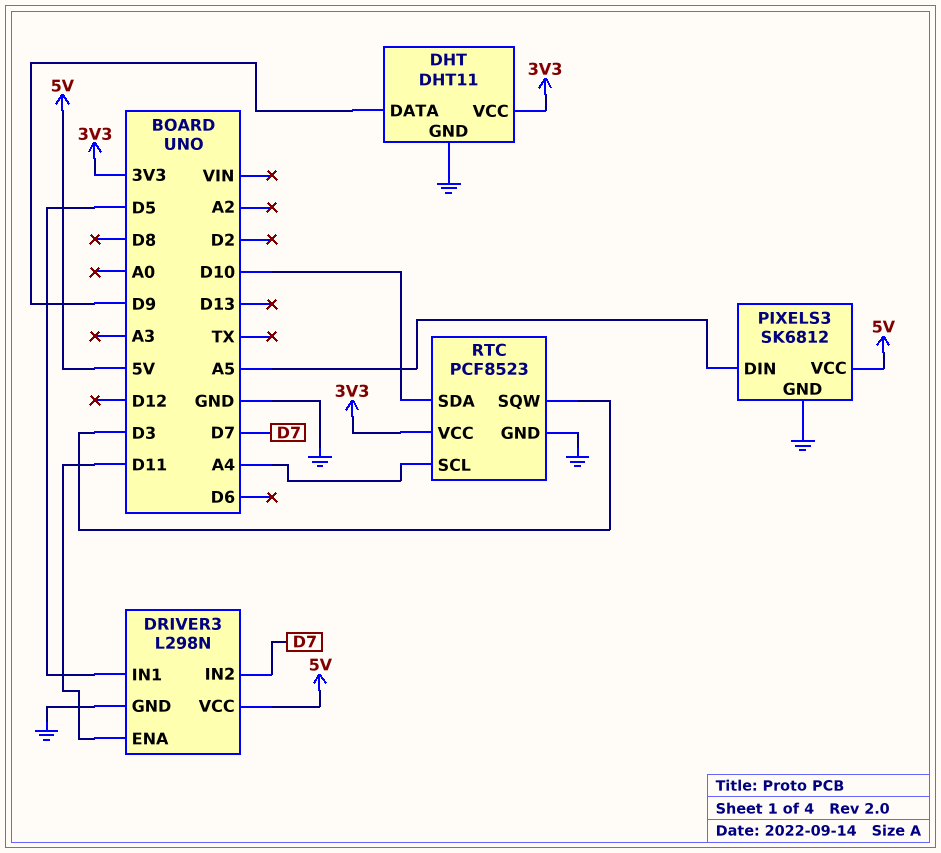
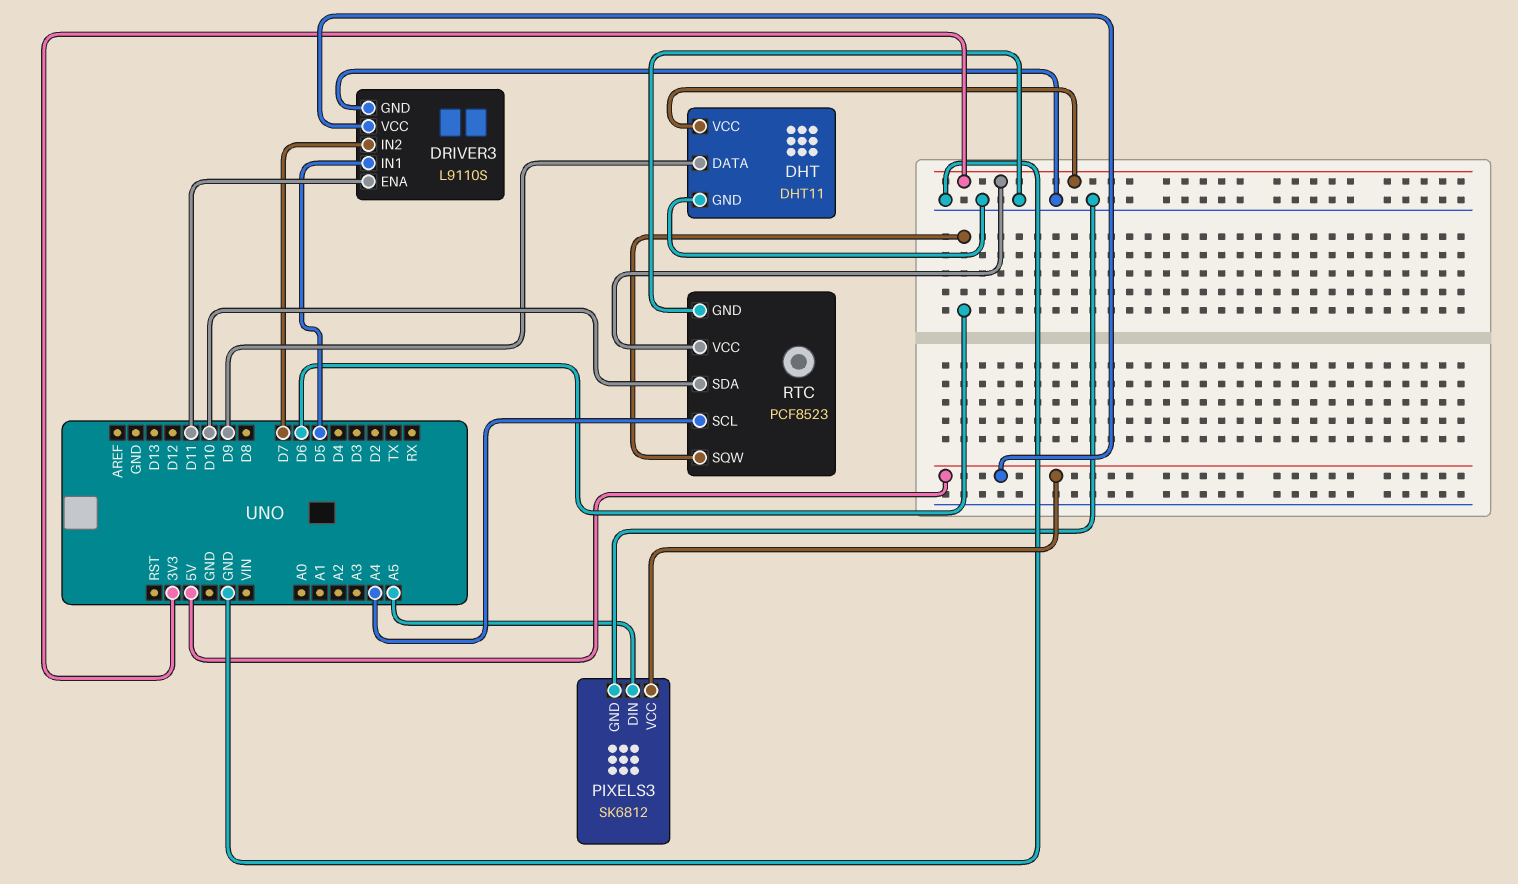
DRIVER3: L298N -> L9110S
RTC pin SQW: D3 -> D6

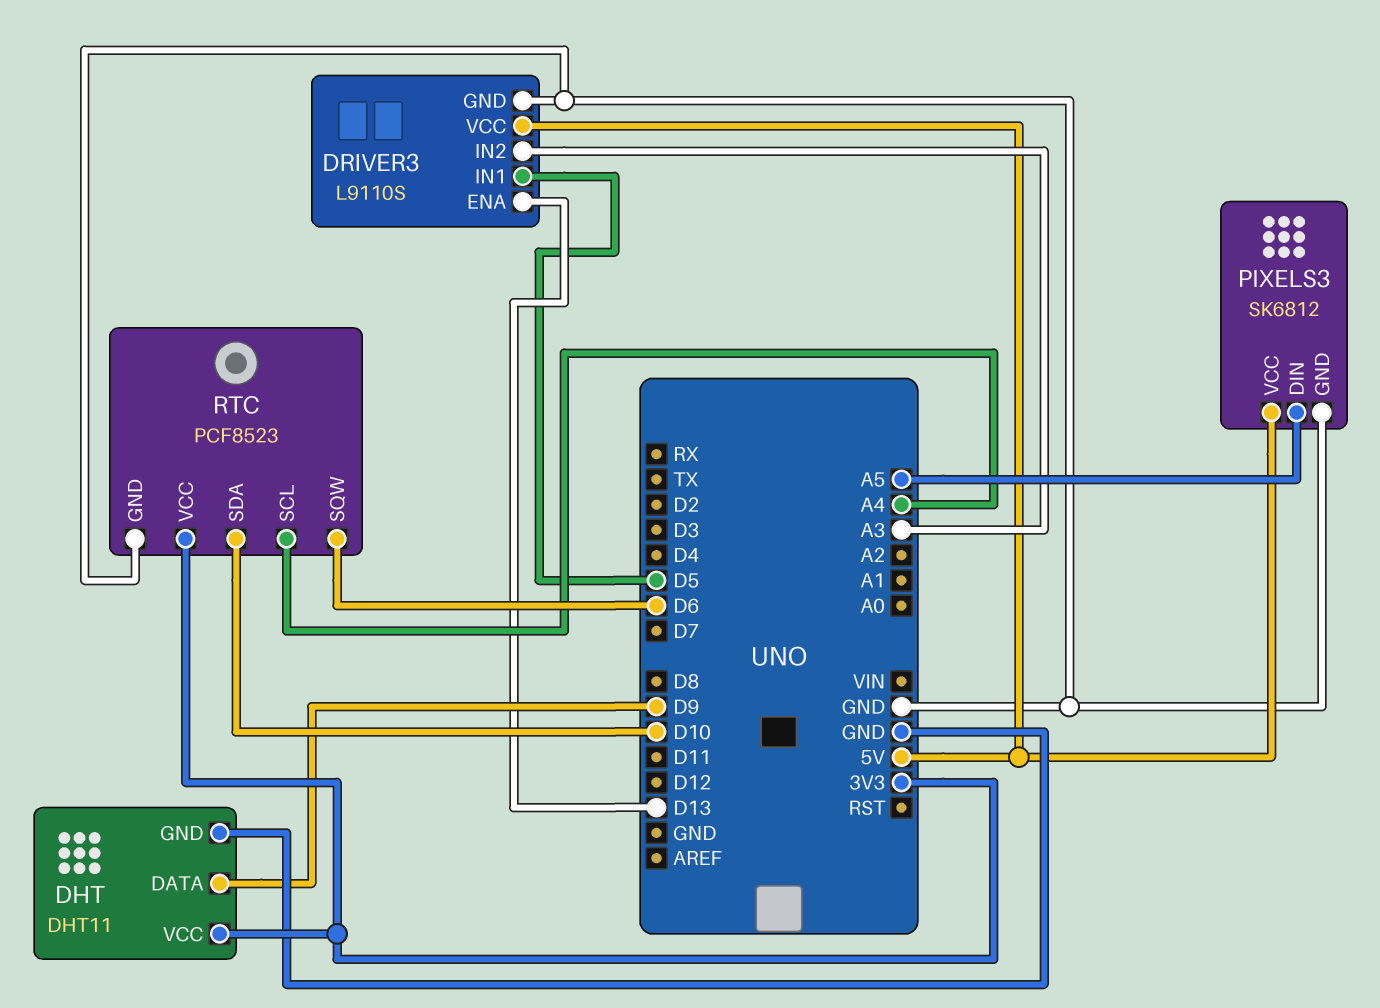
DRIVER3 pin ENA: D11 -> D13
DRIVER3 pin IN2: D7 -> A3

